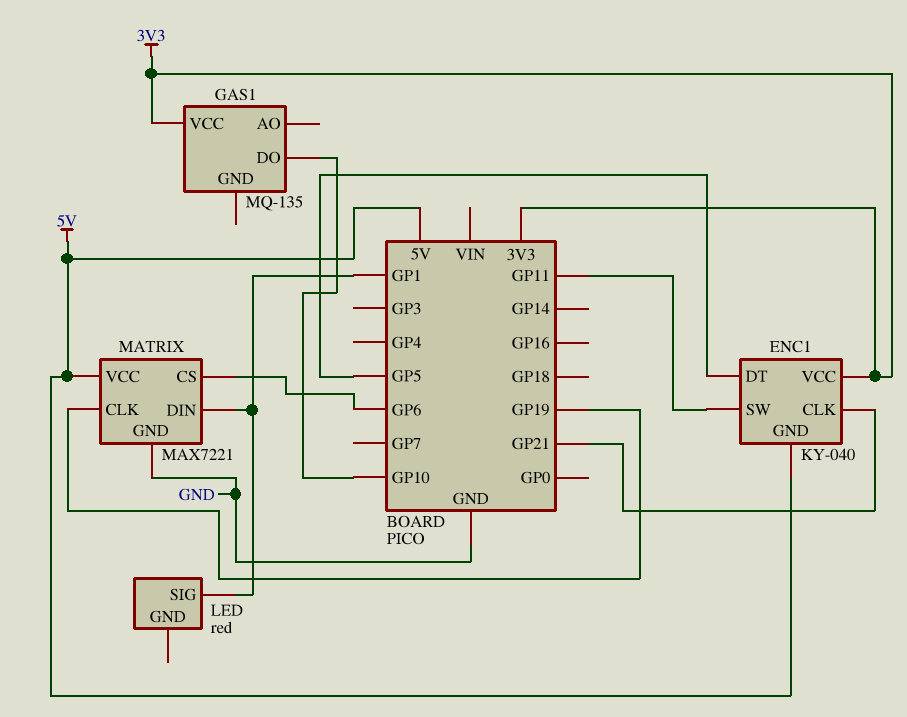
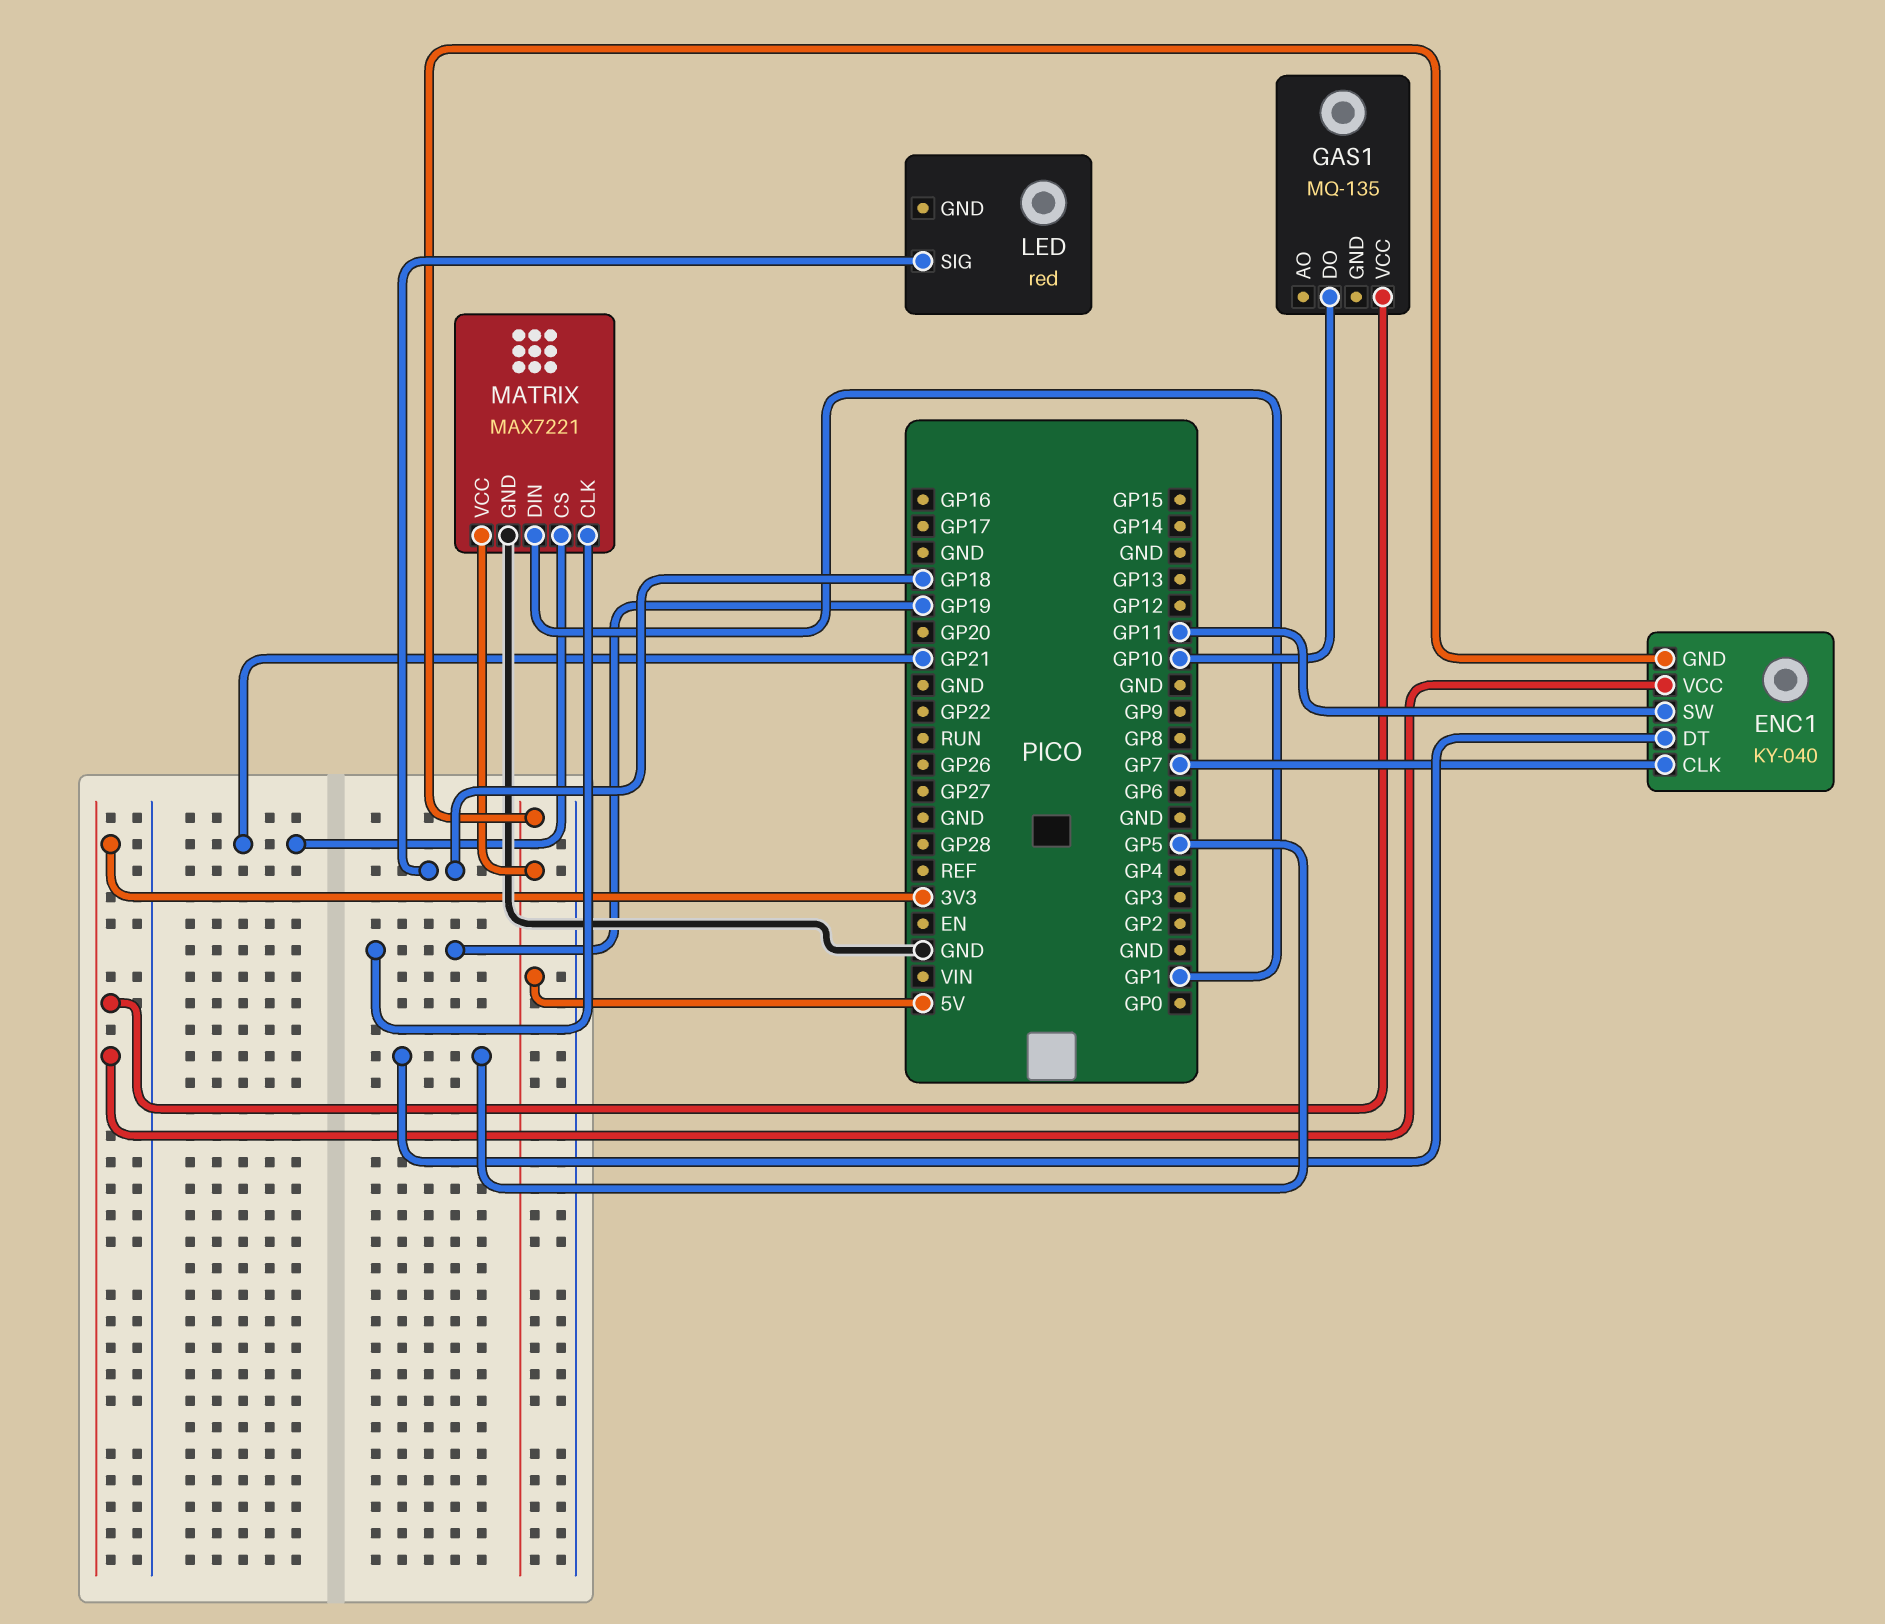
ENC1 pin CLK: GP21 -> GP7
LED pin SIG: GP1 -> GP18
MATRIX pin CS: GP6 -> GP21

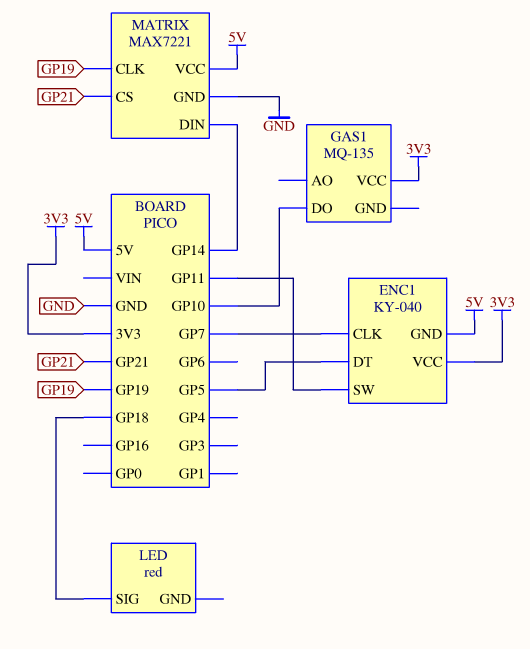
MATRIX pin DIN: GP1 -> GP14

